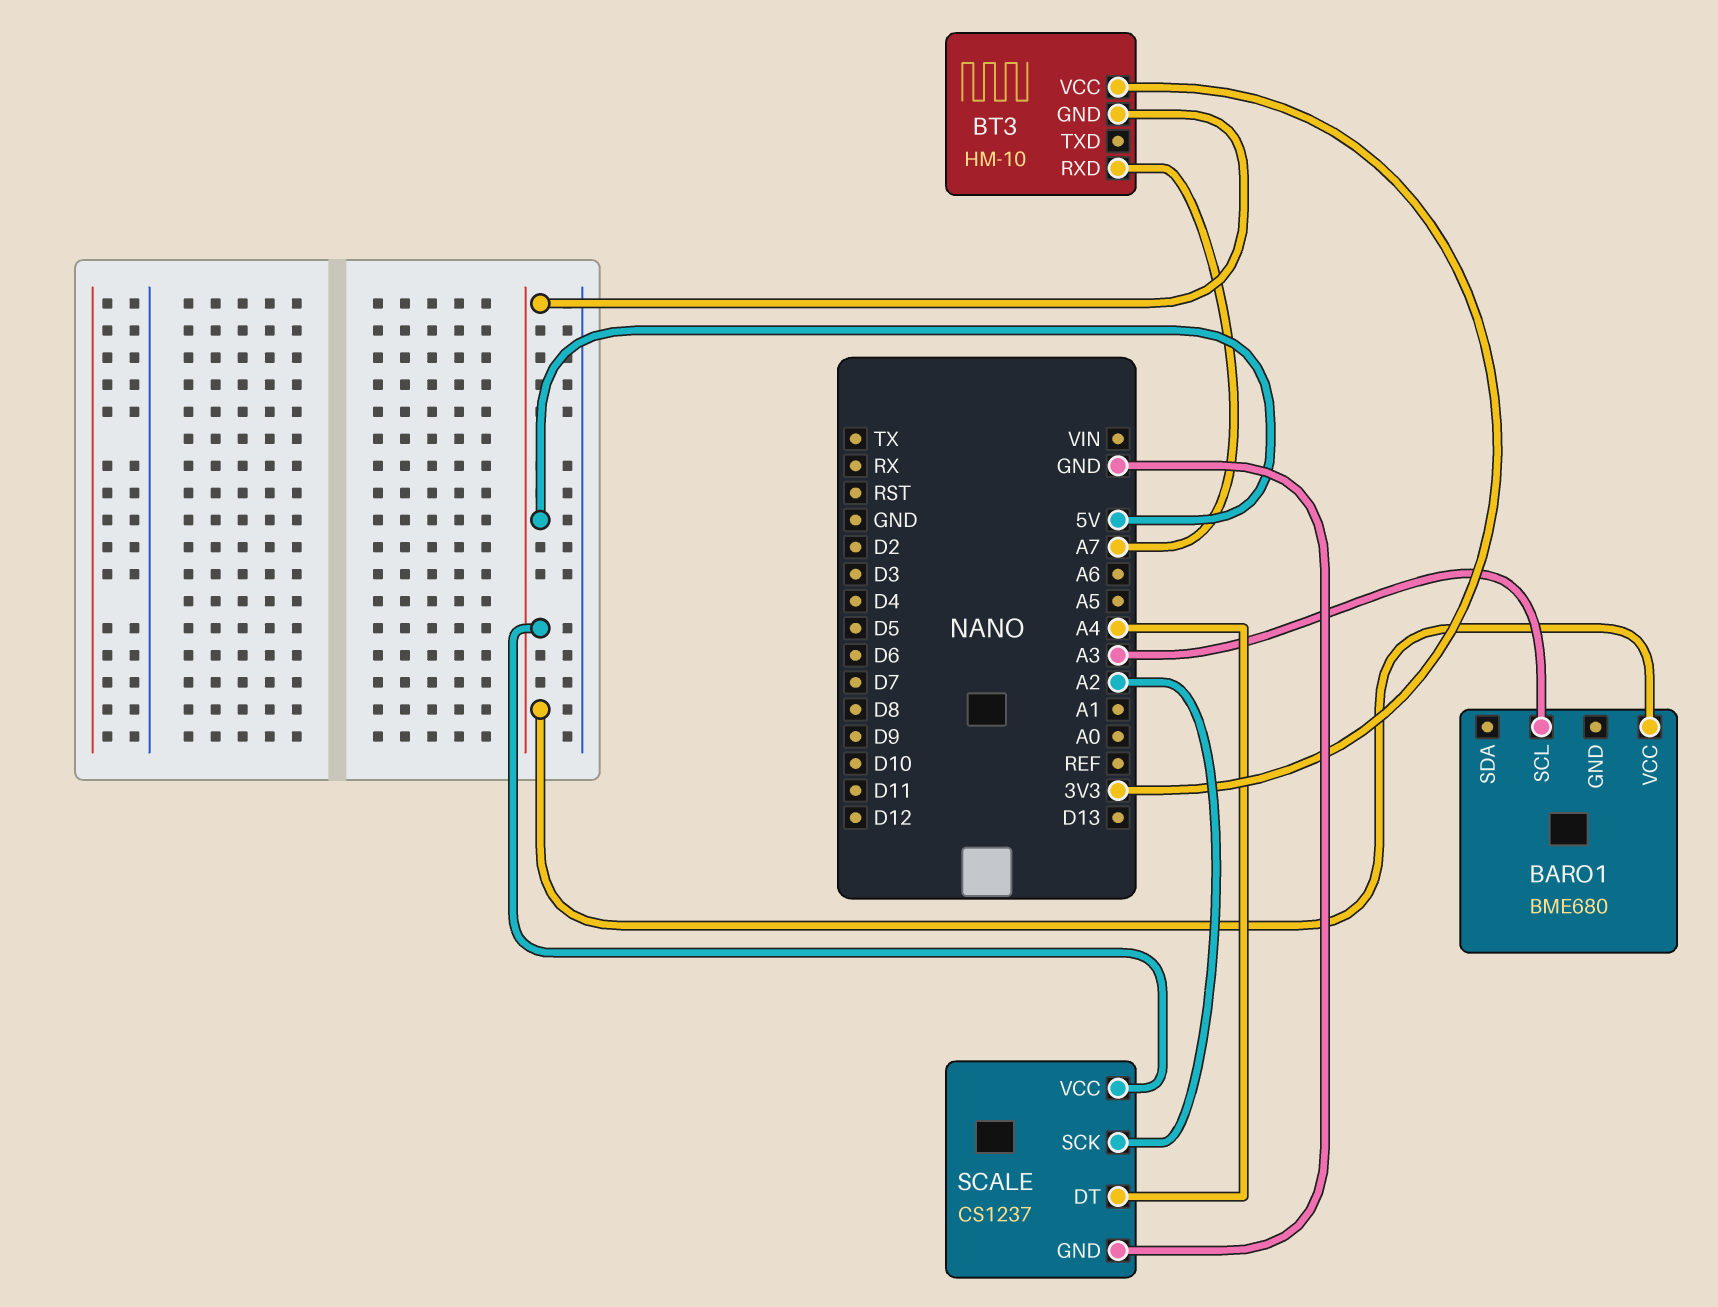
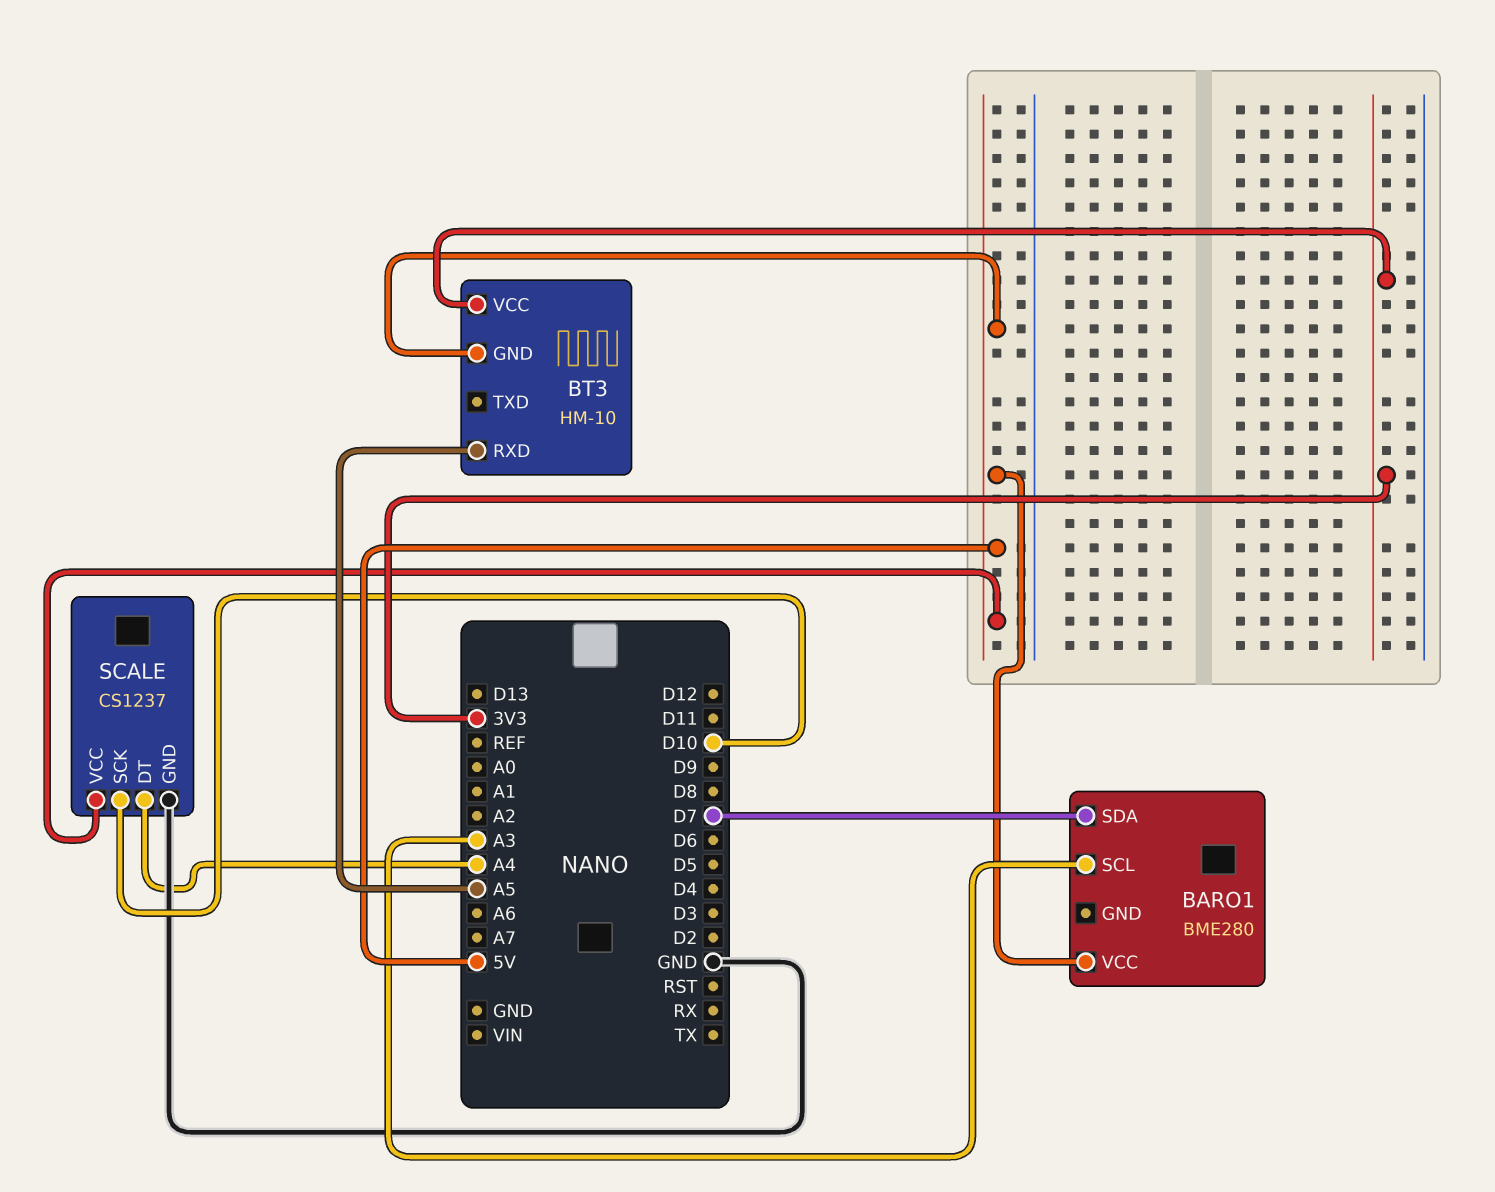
BARO1: BME680 -> BME280
BARO1 pin SDA: none -> D7
BT3 pin RXD: A7 -> A5
SCALE pin SCK: A2 -> D10

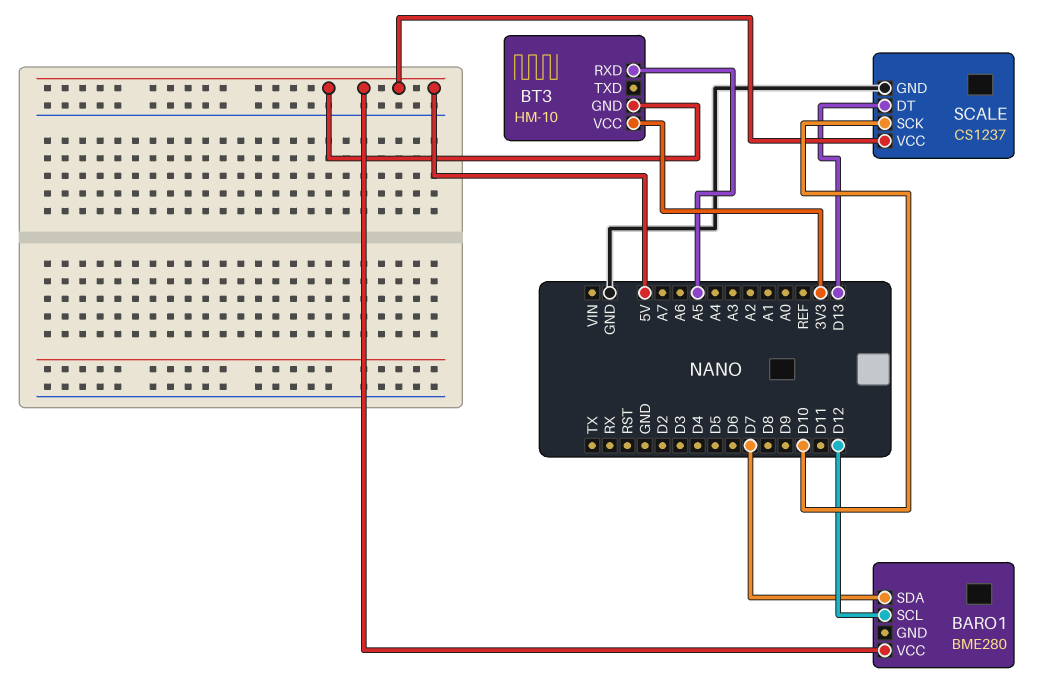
BARO1 pin SCL: A3 -> D12
SCALE pin DT: A4 -> D13

